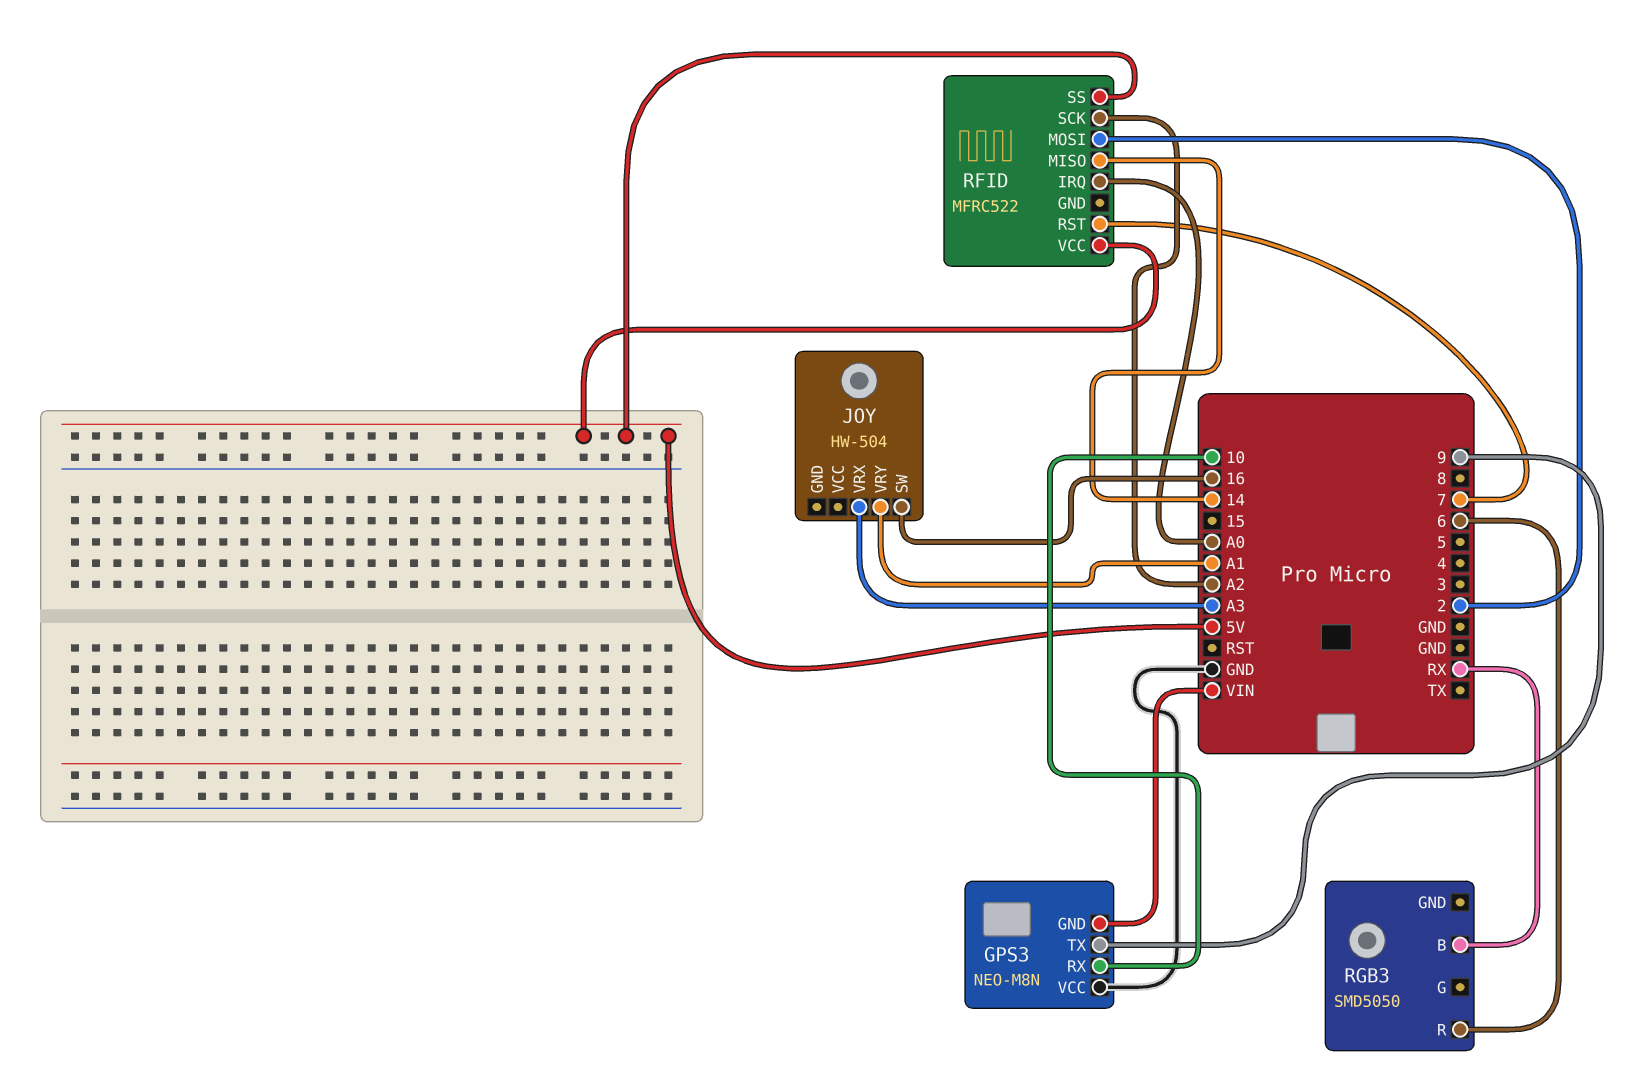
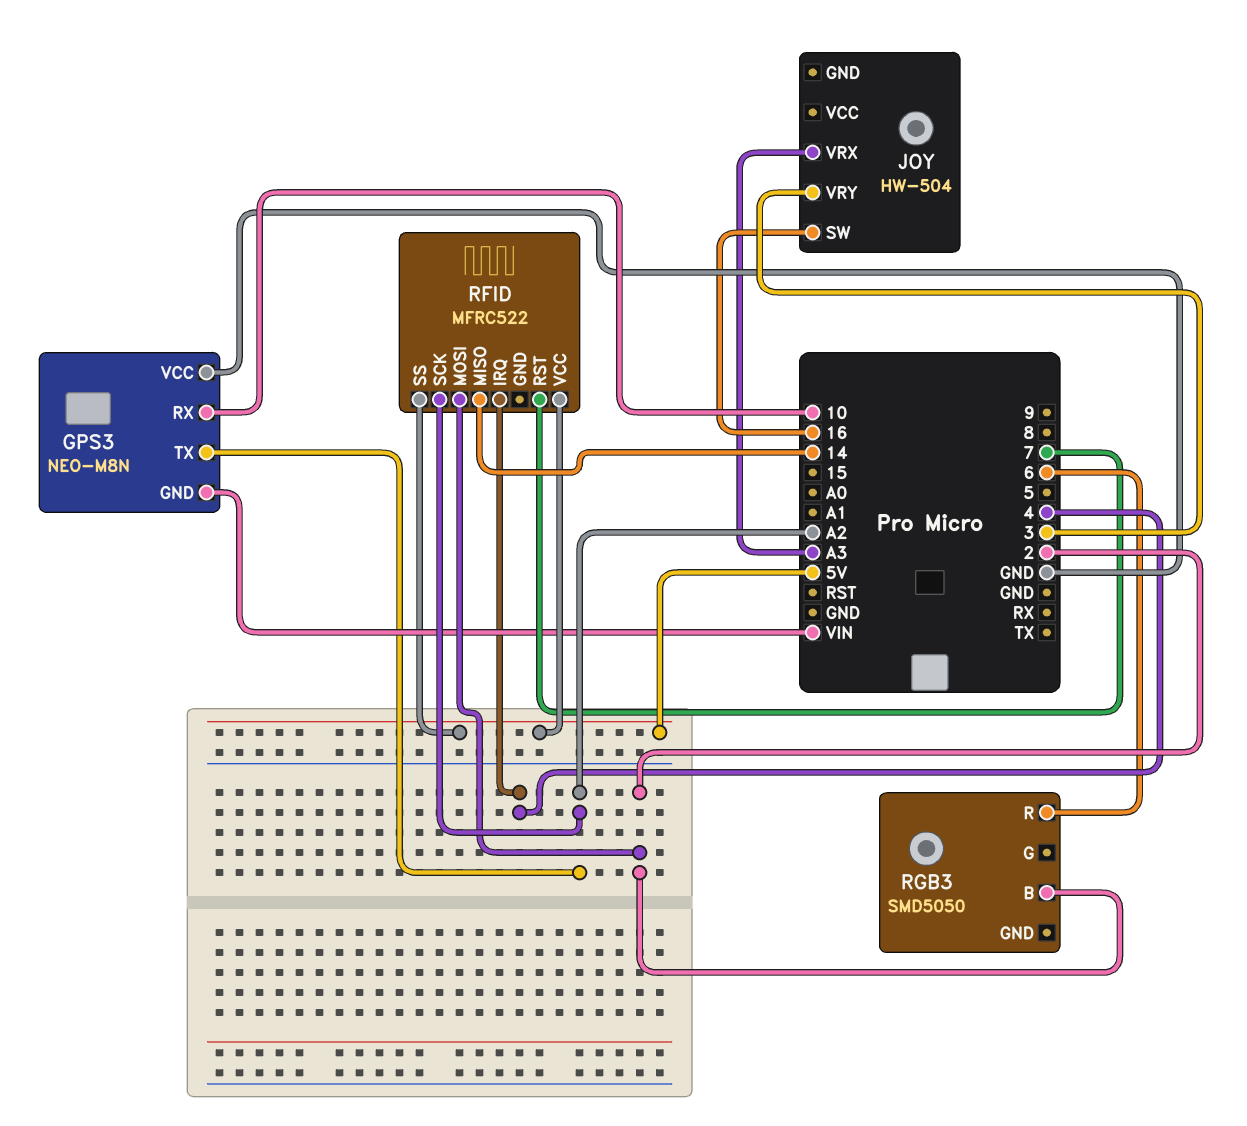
GPS3 pin TX: 9 -> A2
JOY pin VRY: A1 -> 3
RFID pin IRQ: A0 -> 4
RGB3 pin B: RX -> 2

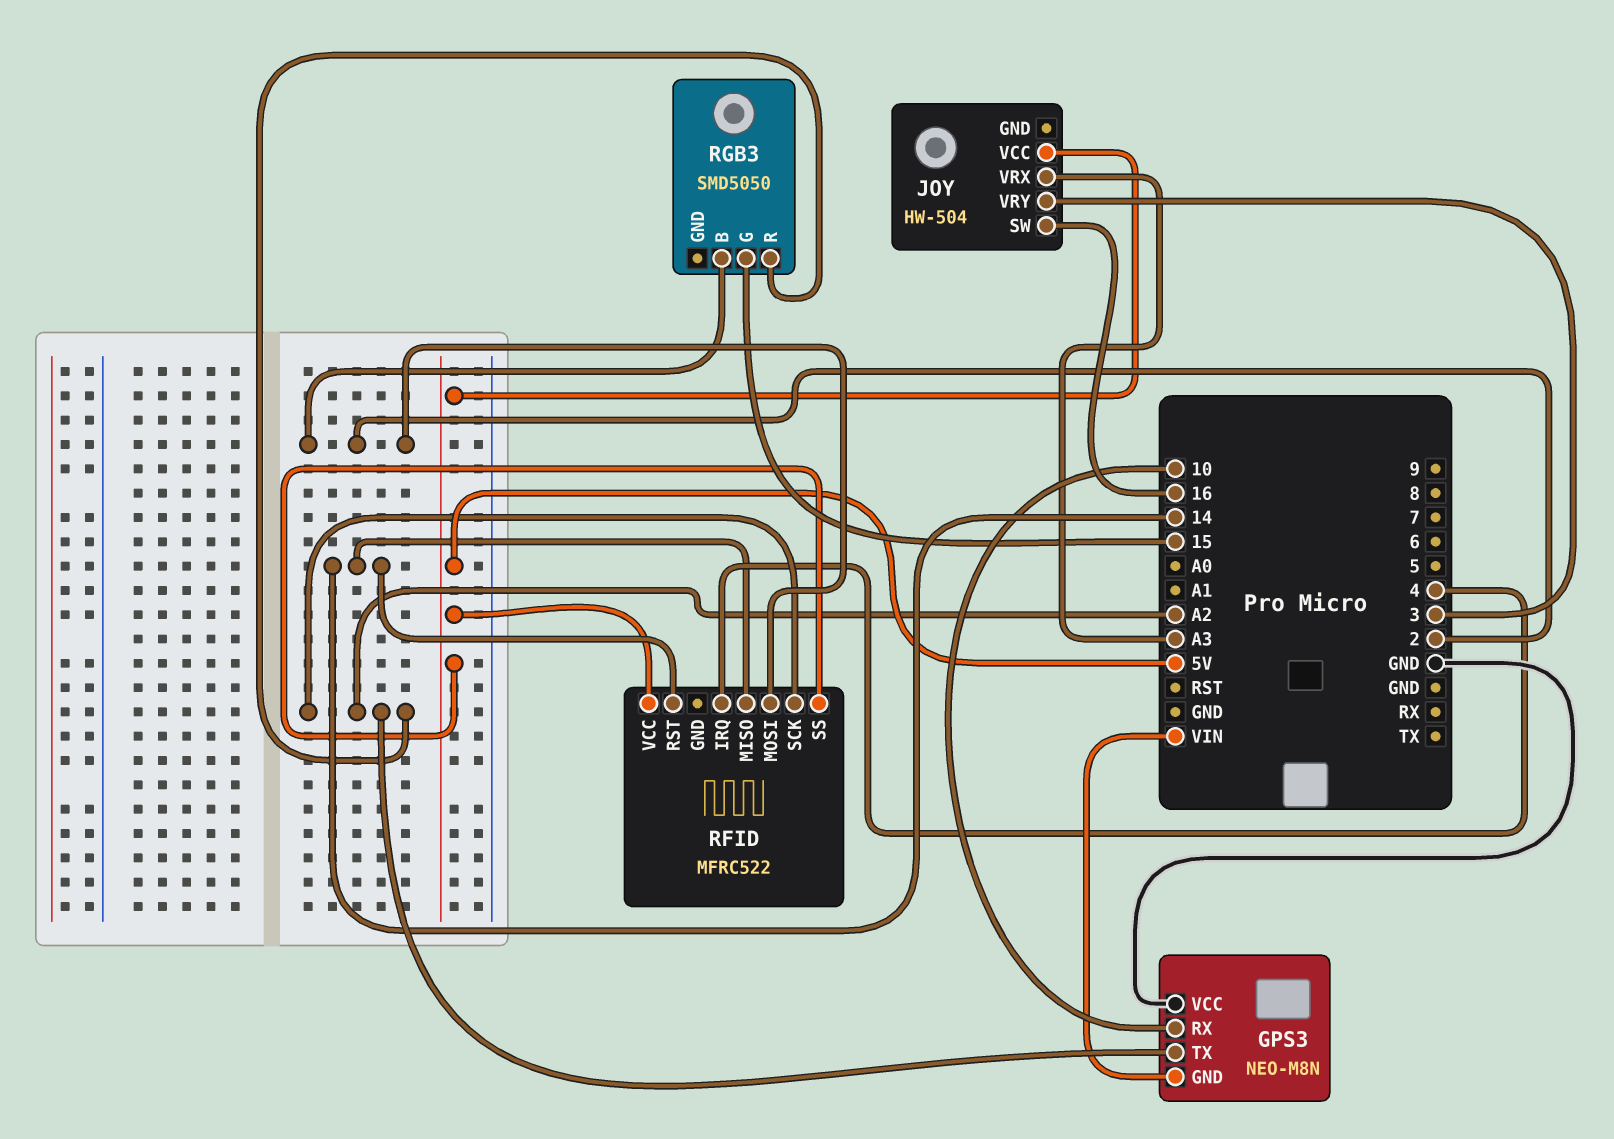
JOY pin VCC: none -> 5V
RFID pin RST: 7 -> 14
RGB3 pin G: none -> 15
RGB3 pin R: 6 -> A2

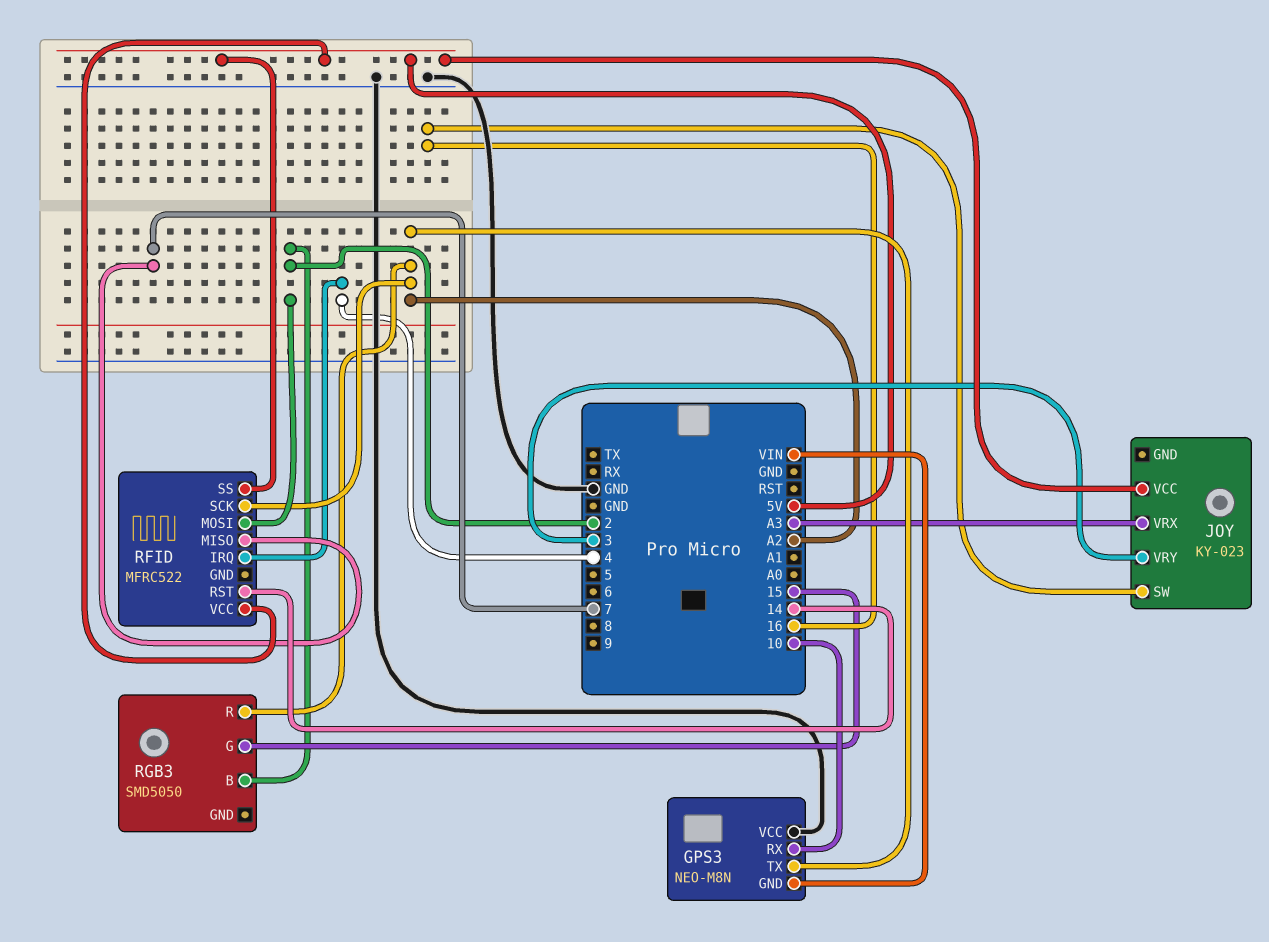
JOY: HW-504 -> KY-023
RFID pin MISO: 14 -> 7

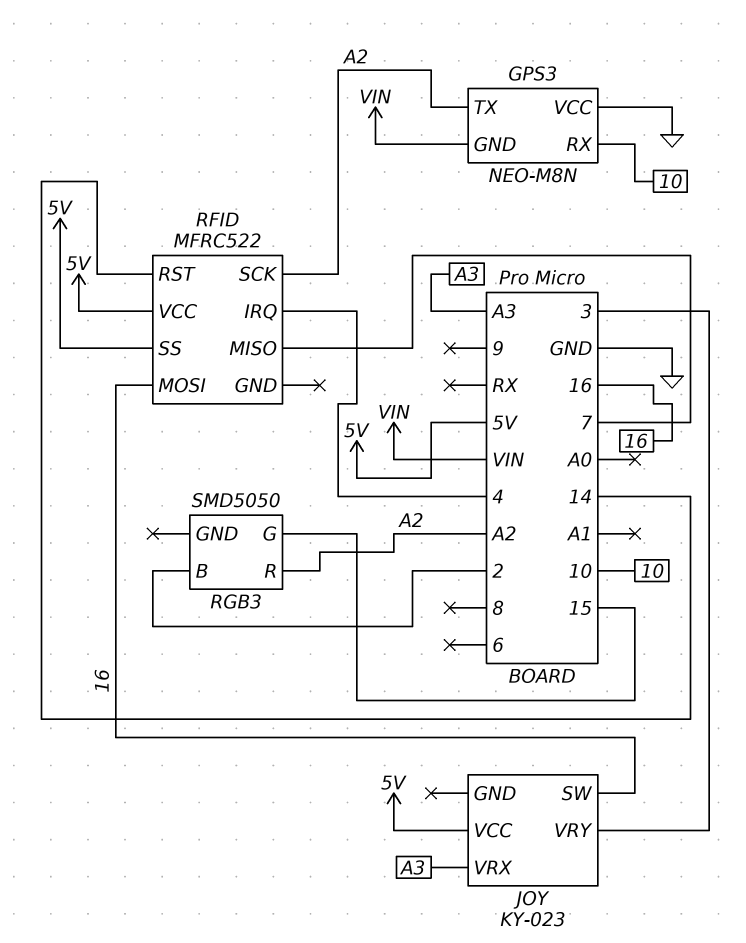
RFID pin MOSI: 2 -> 16

